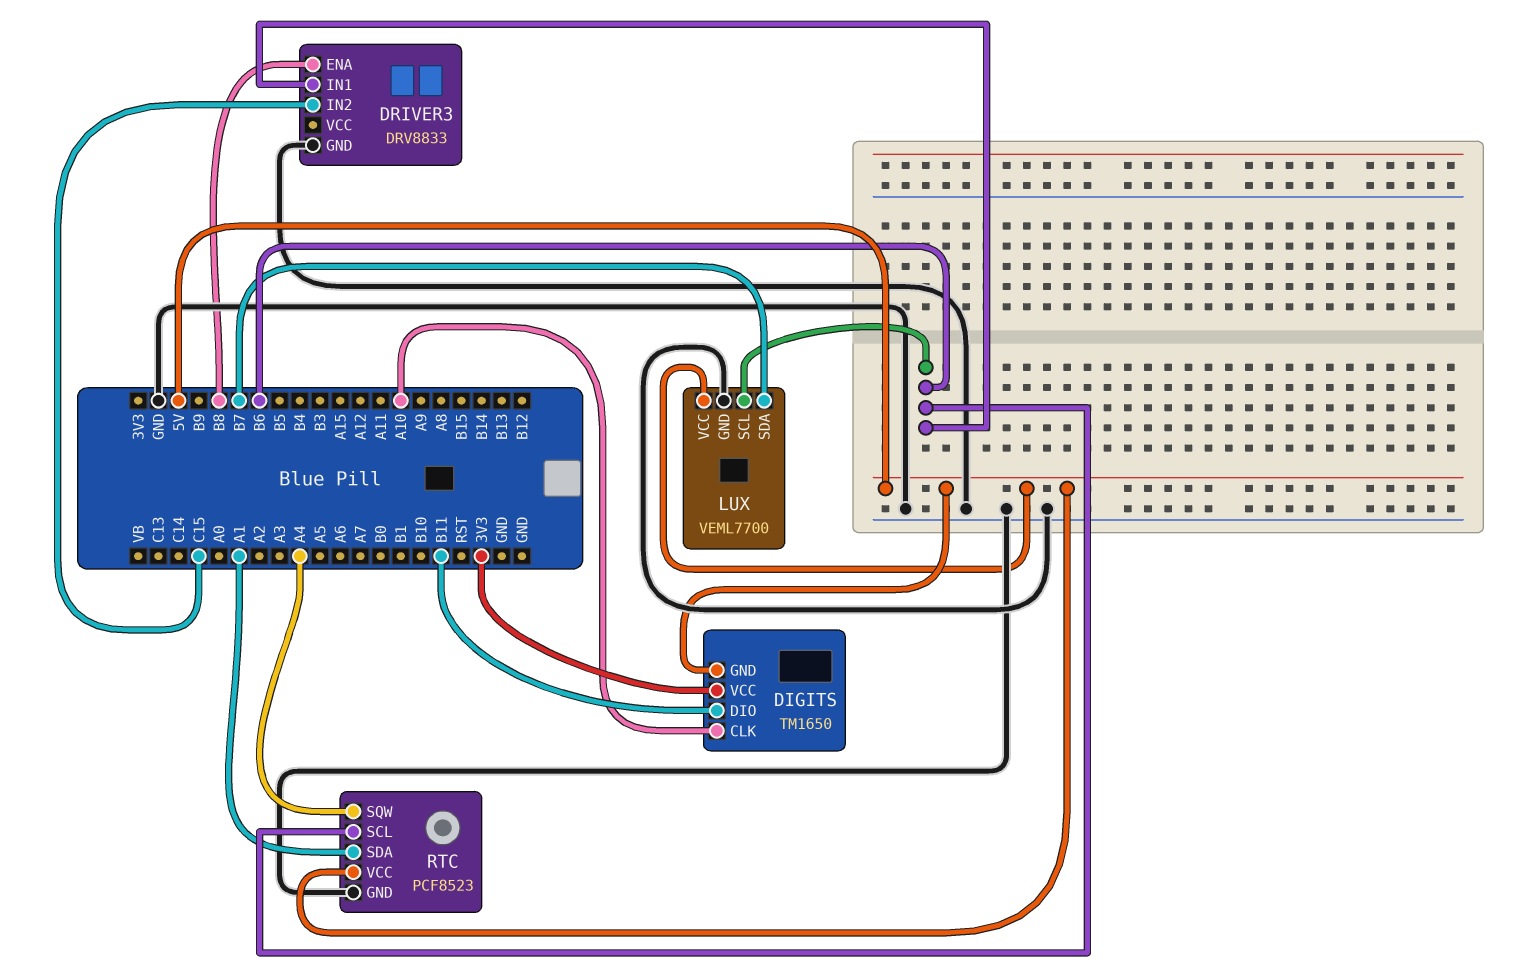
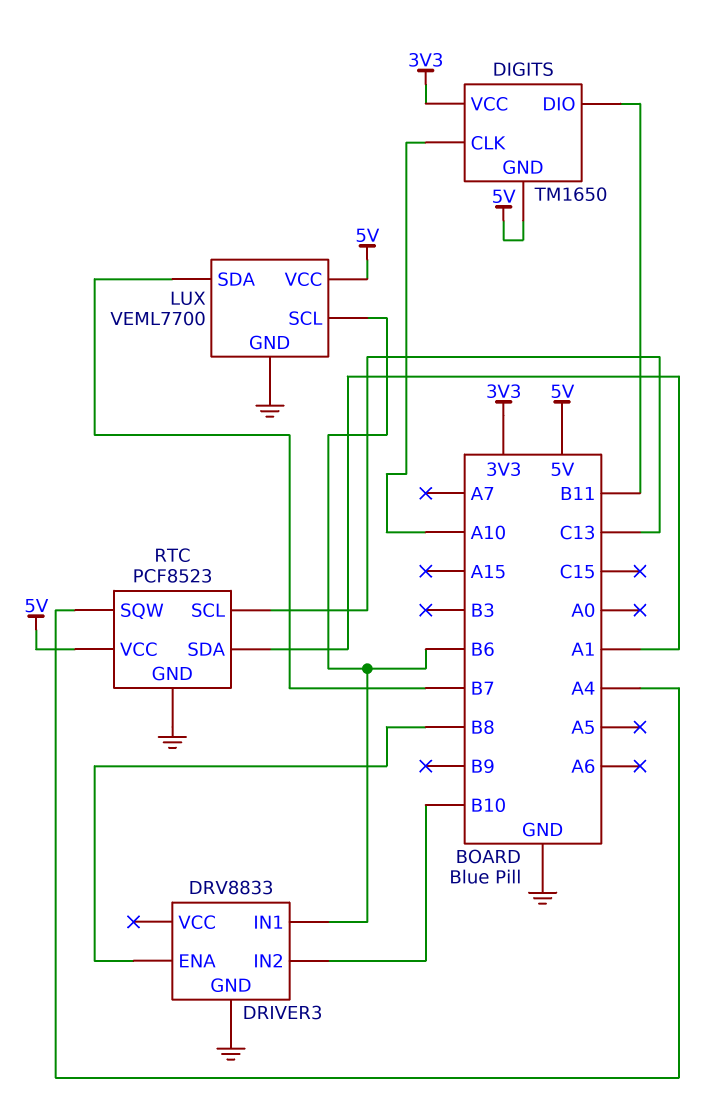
DRIVER3 pin IN2: C15 -> B10
RTC pin SCL: B6 -> C13

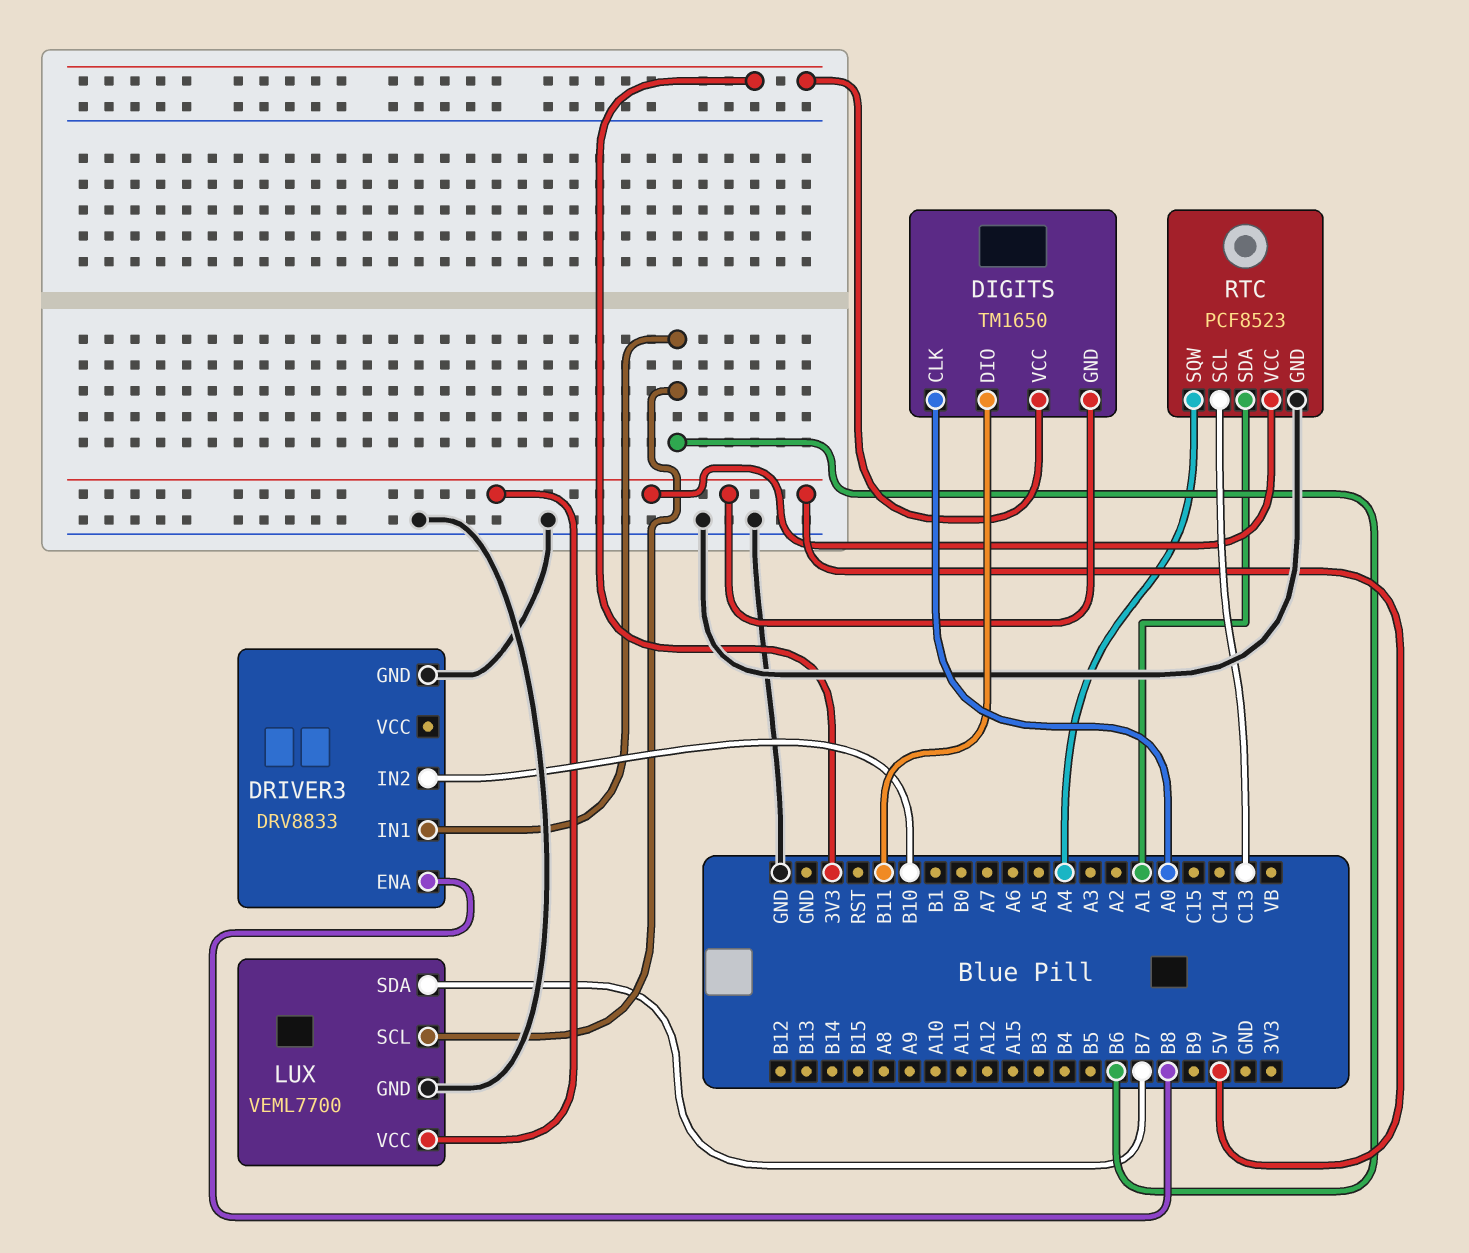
DIGITS pin CLK: A10 -> A0

